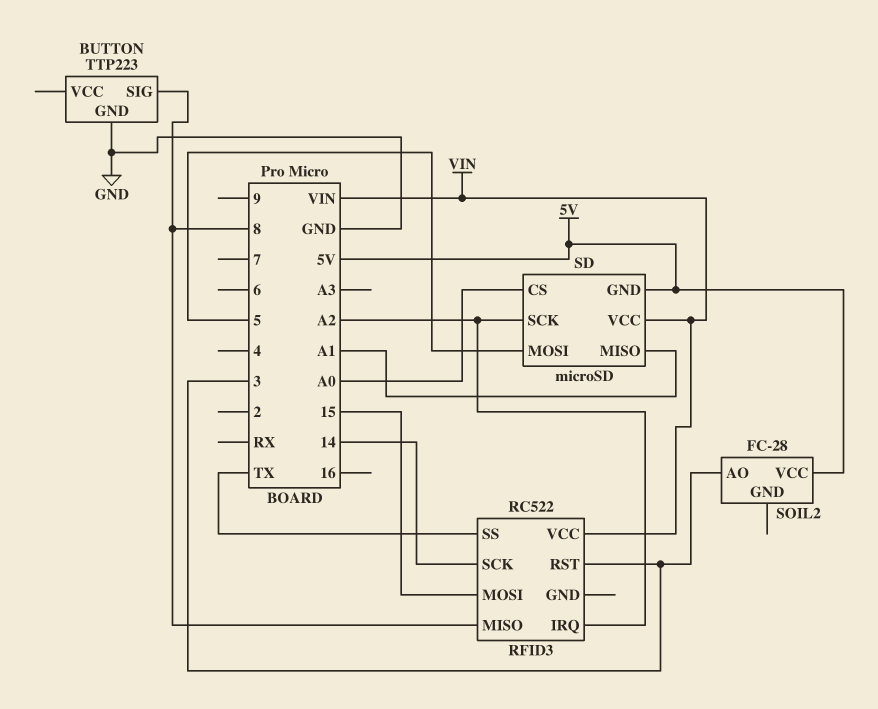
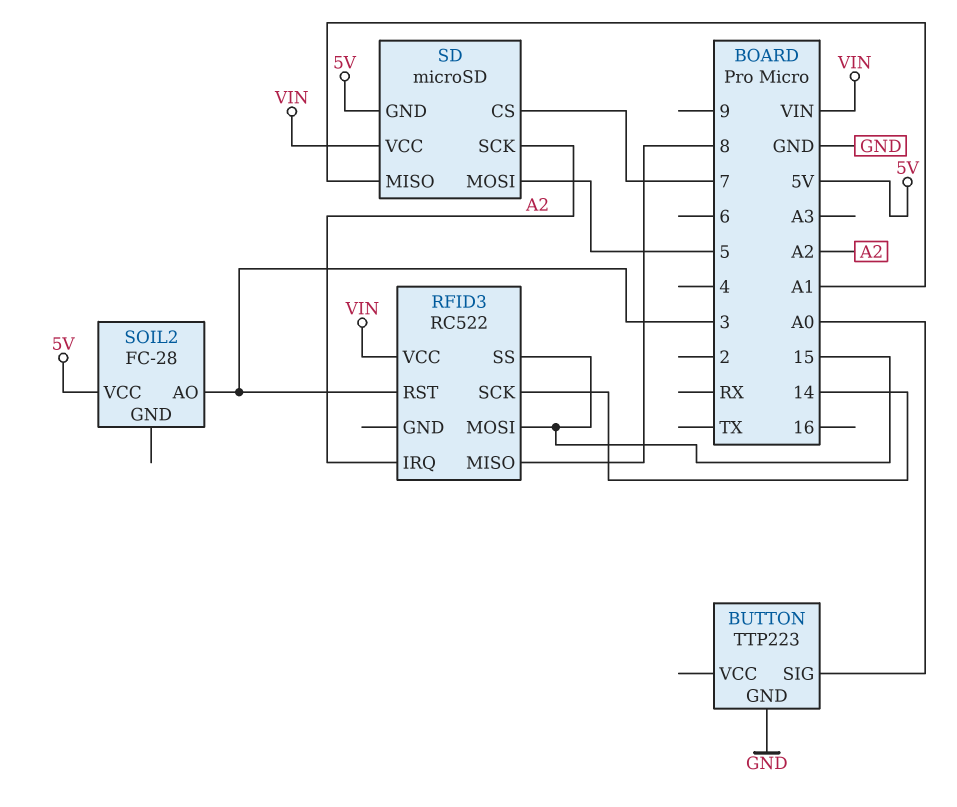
BUTTON pin SIG: 8 -> A0
RFID3 pin SS: TX -> 15
SD pin CS: A0 -> 7

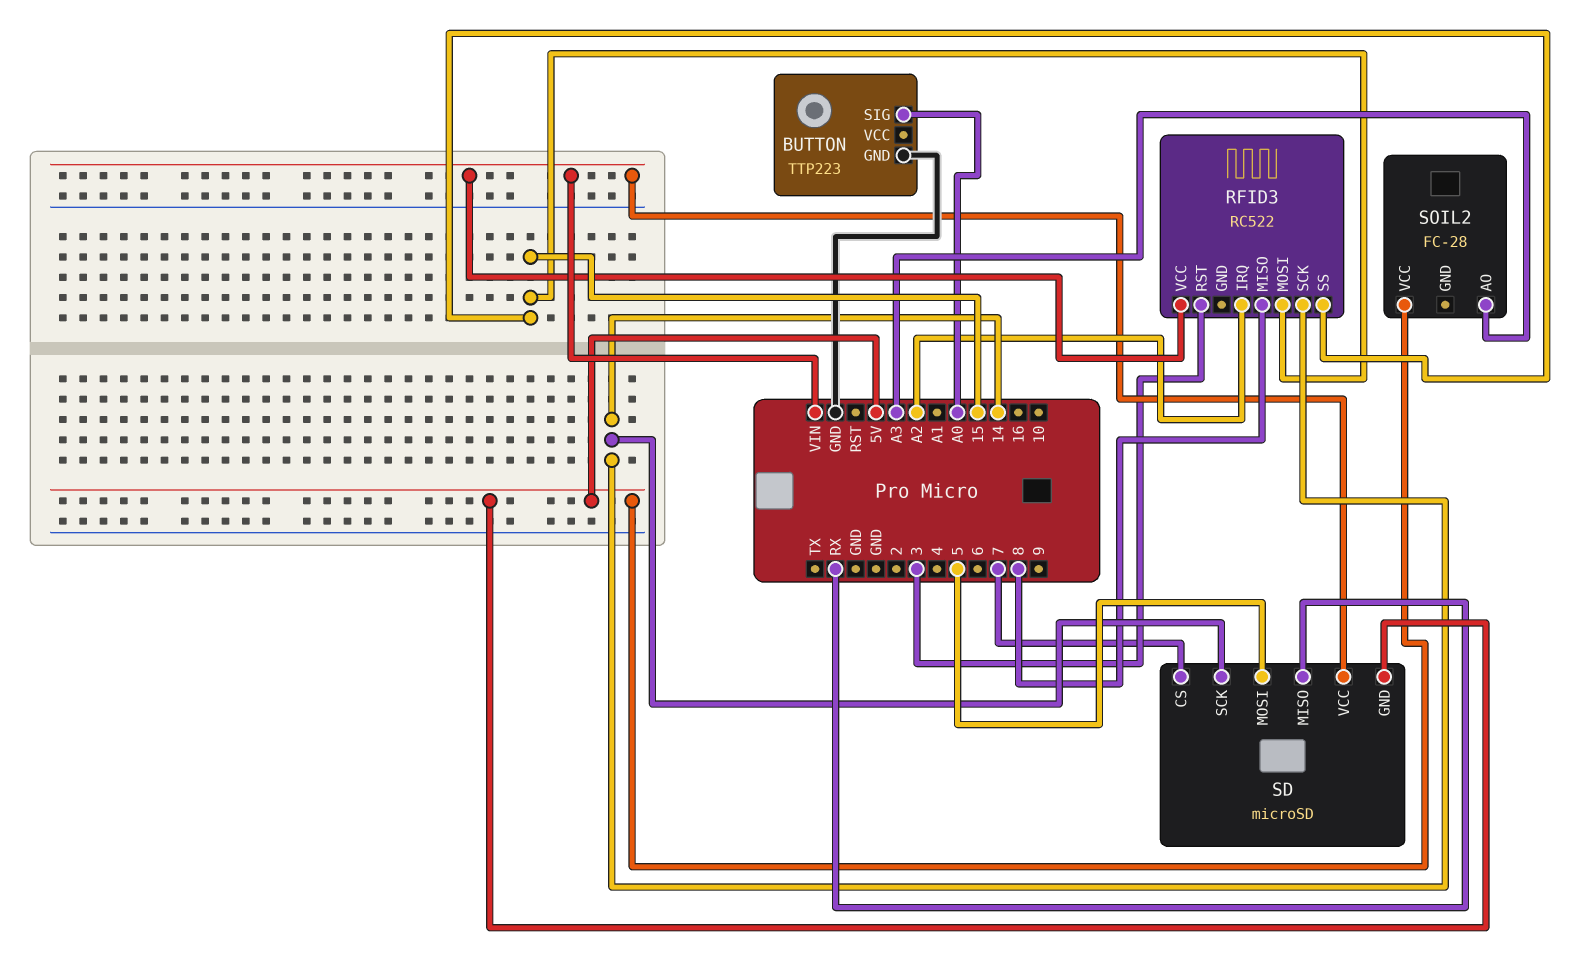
SD pin MISO: A1 -> RX
SD pin SCK: A2 -> 14
SOIL2 pin AO: 3 -> A3

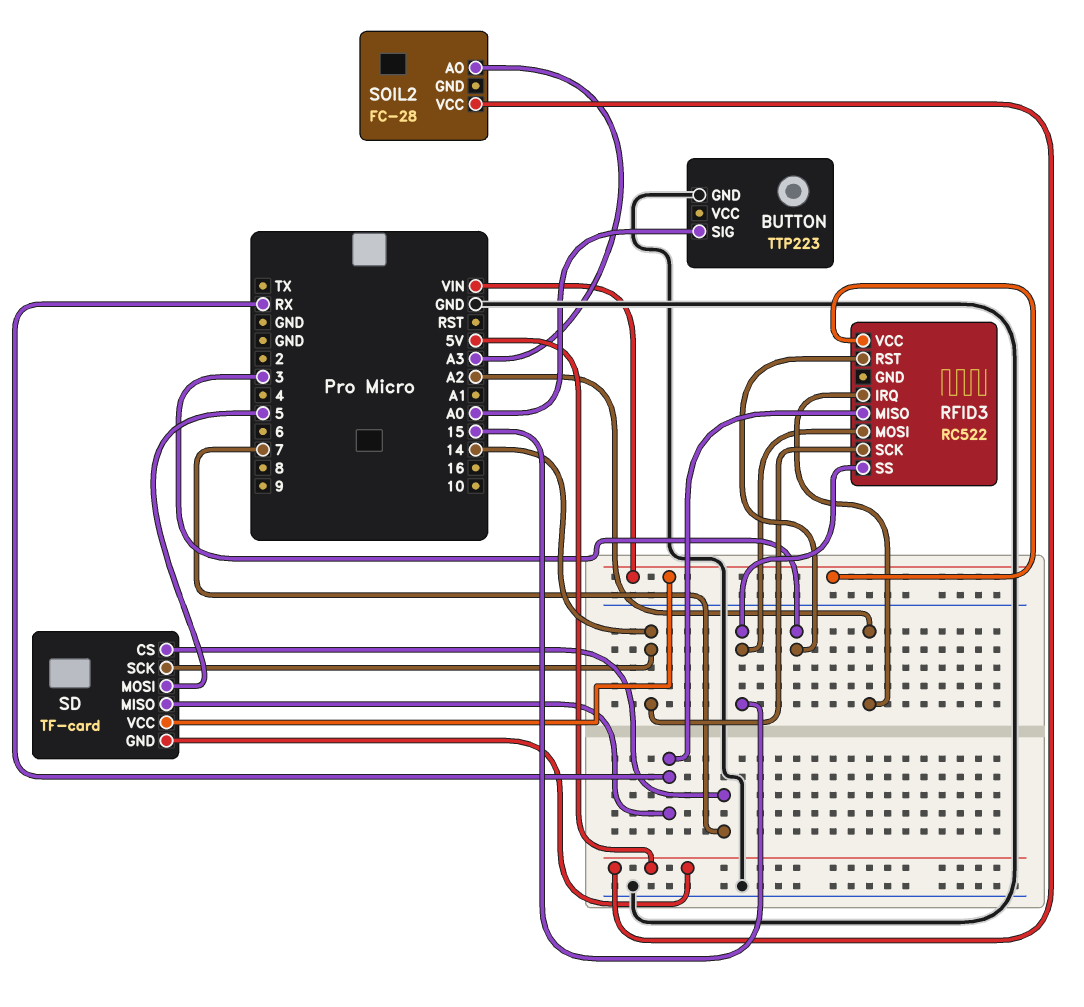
RFID3 pin MISO: 8 -> RX
SD: microSD -> TF-card

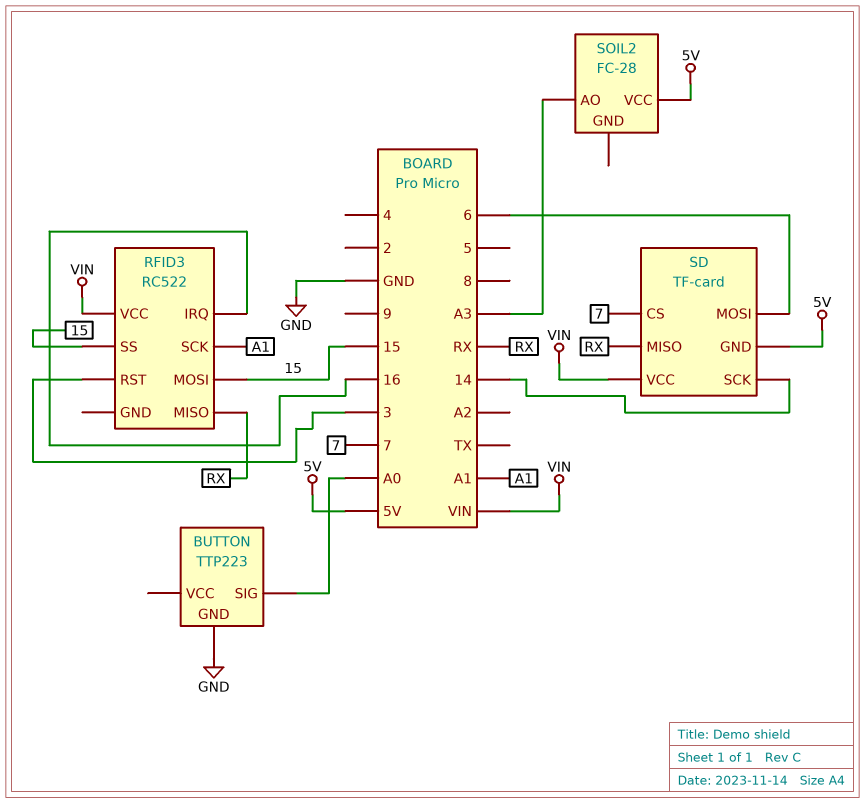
RFID3 pin IRQ: A2 -> 16
RFID3 pin SCK: 14 -> A1
SD pin MOSI: 5 -> 6

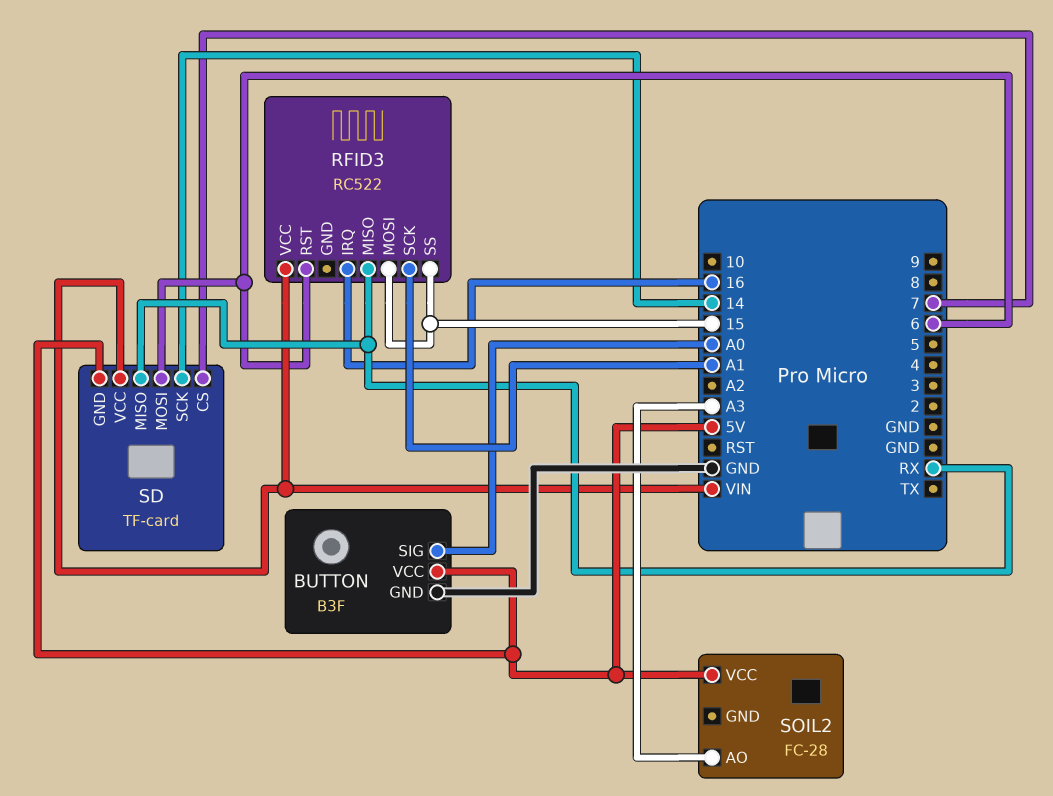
BUTTON: TTP223 -> B3F
BUTTON pin VCC: none -> 5V
RFID3 pin RST: 3 -> 6

